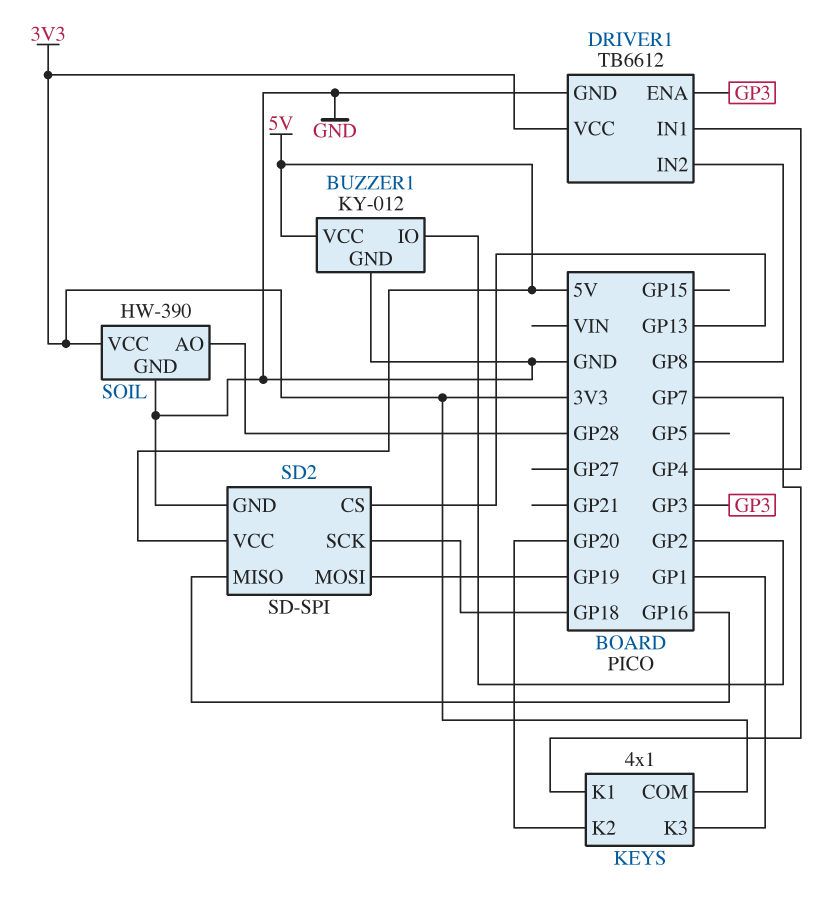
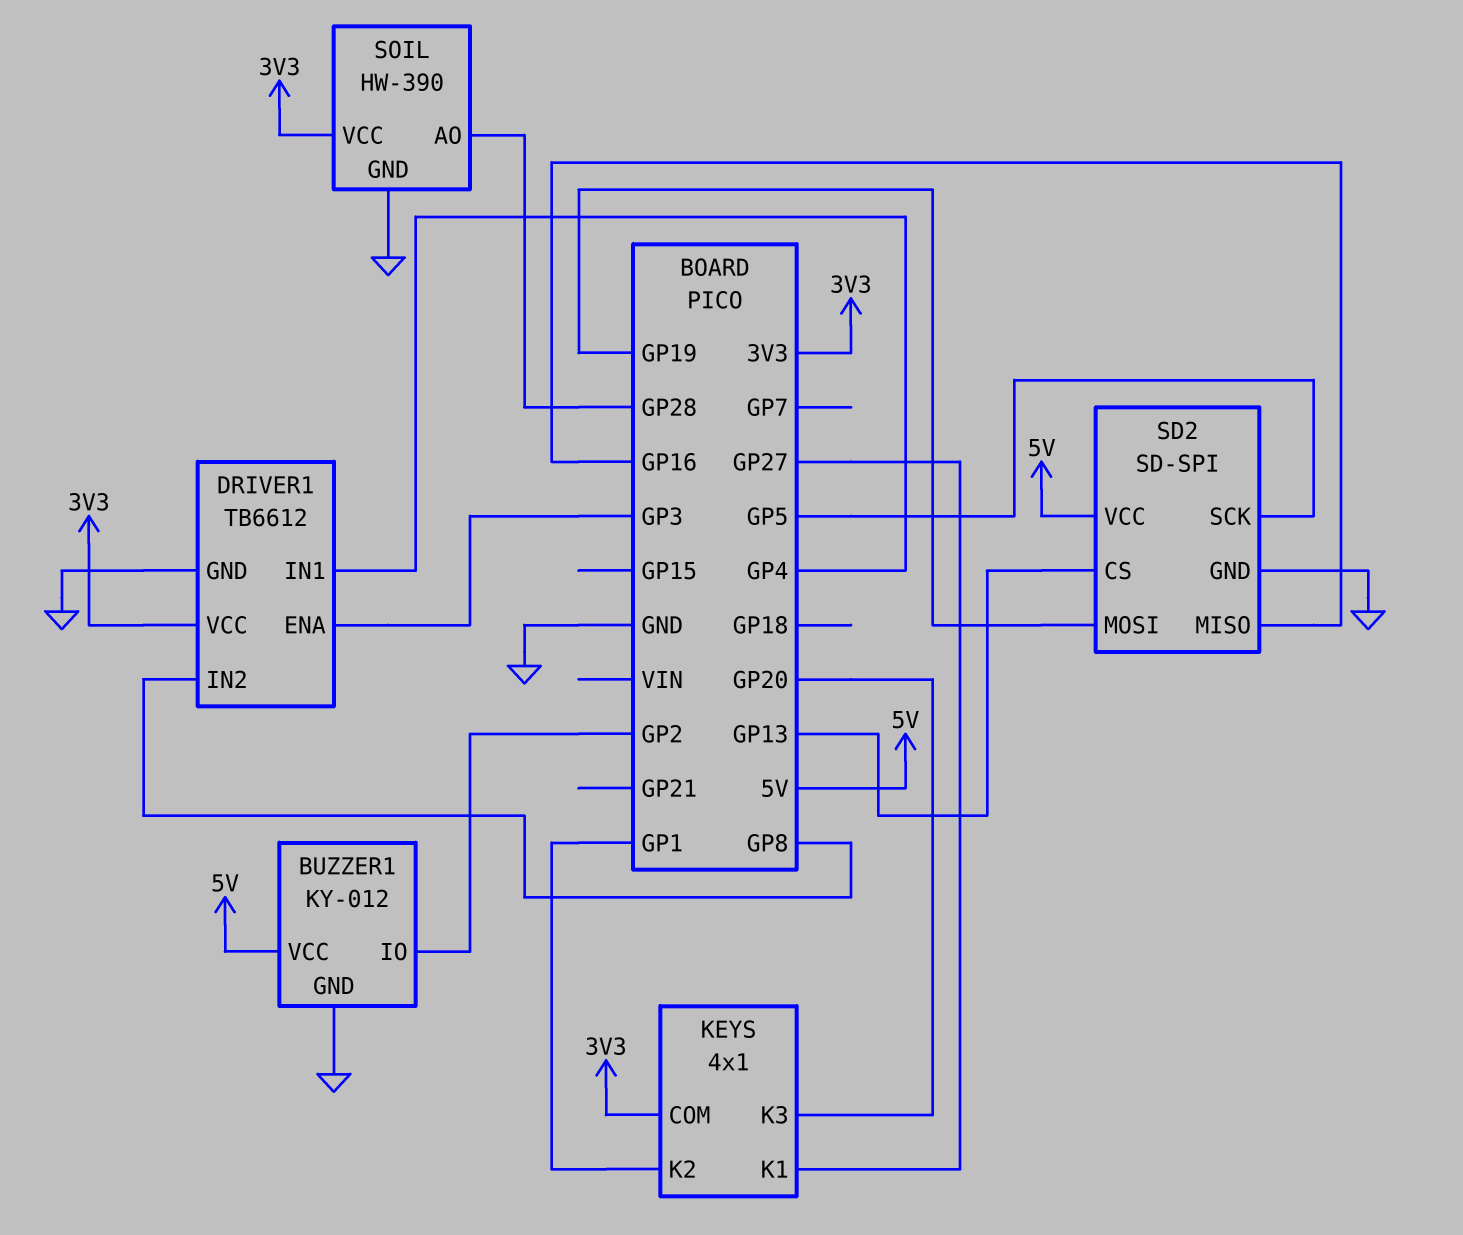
KEYS pin K1: GP7 -> GP27
KEYS pin K2: GP20 -> GP1
KEYS pin K3: GP1 -> GP20
SD2 pin SCK: GP18 -> GP5

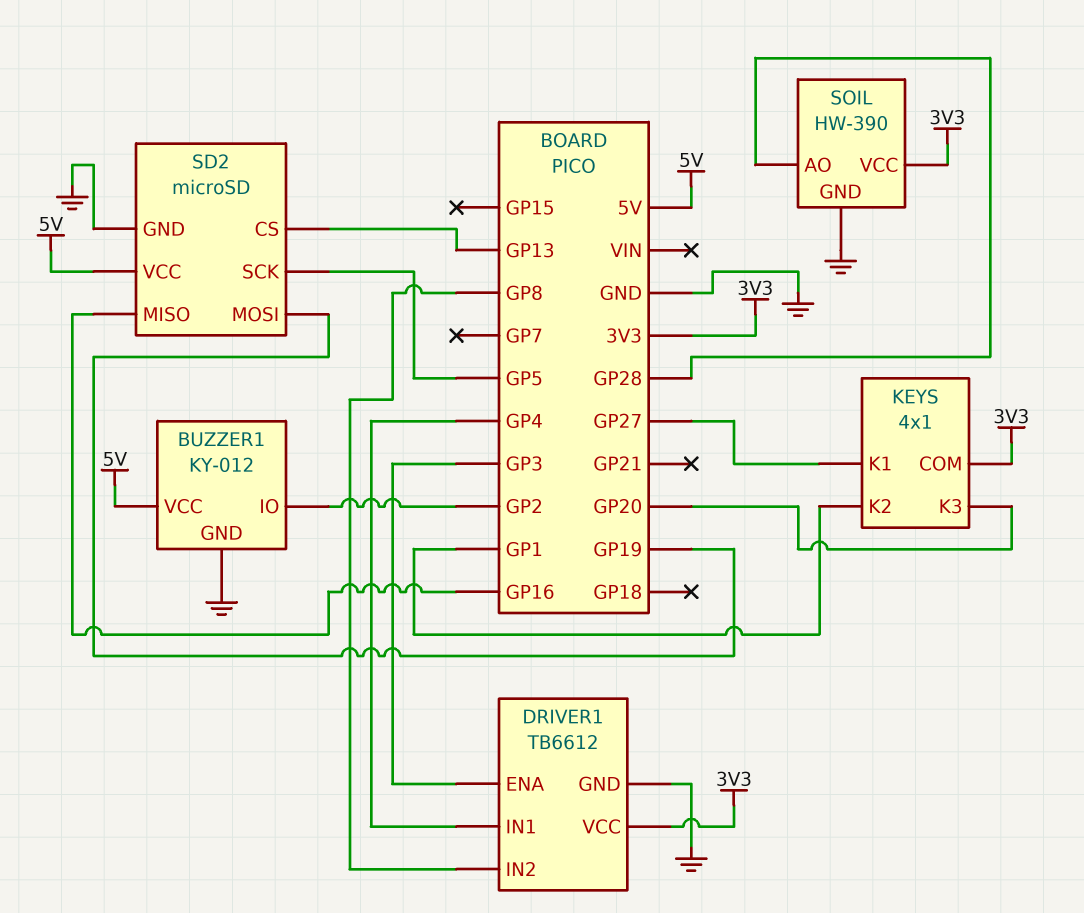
SD2: SD-SPI -> microSD

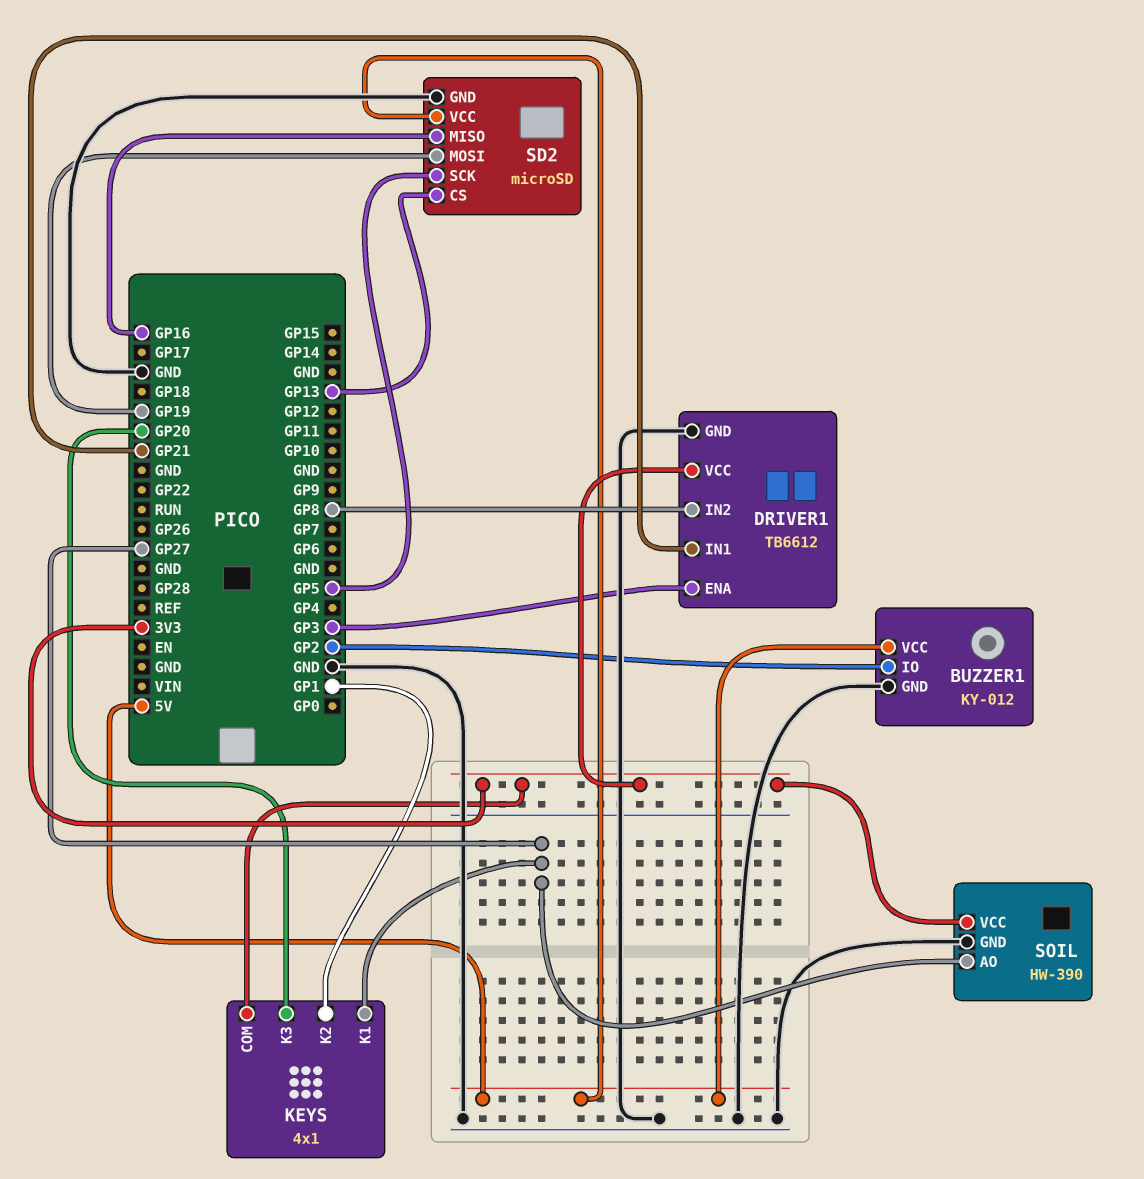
DRIVER1 pin IN1: GP4 -> GP21
SOIL pin AO: GP28 -> GP27

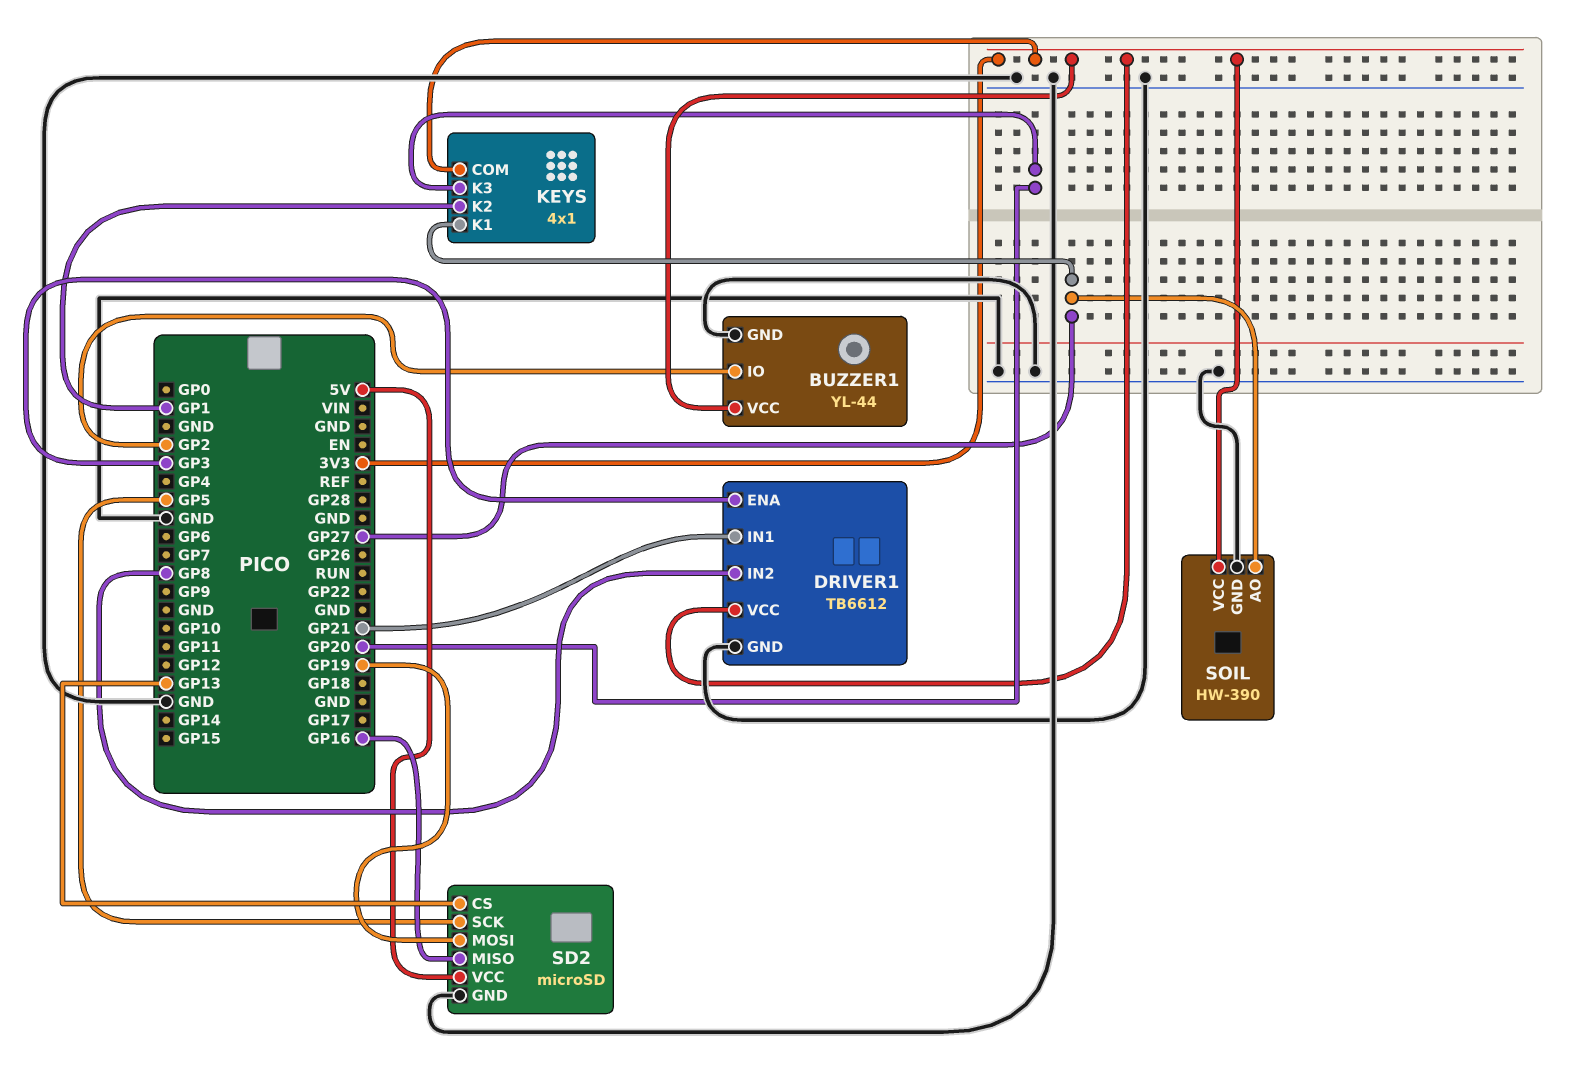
BUZZER1: KY-012 -> YL-44
BUZZER1 pin VCC: 5V -> 3V3

